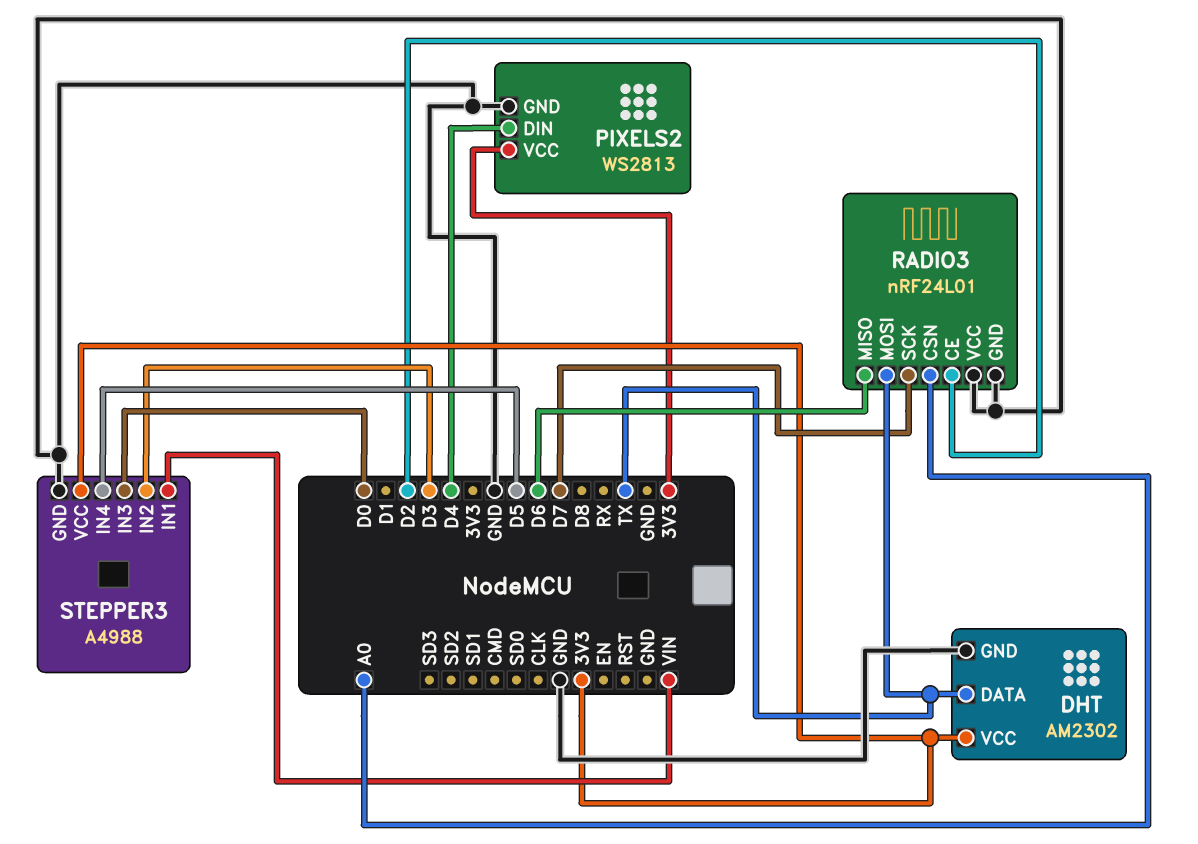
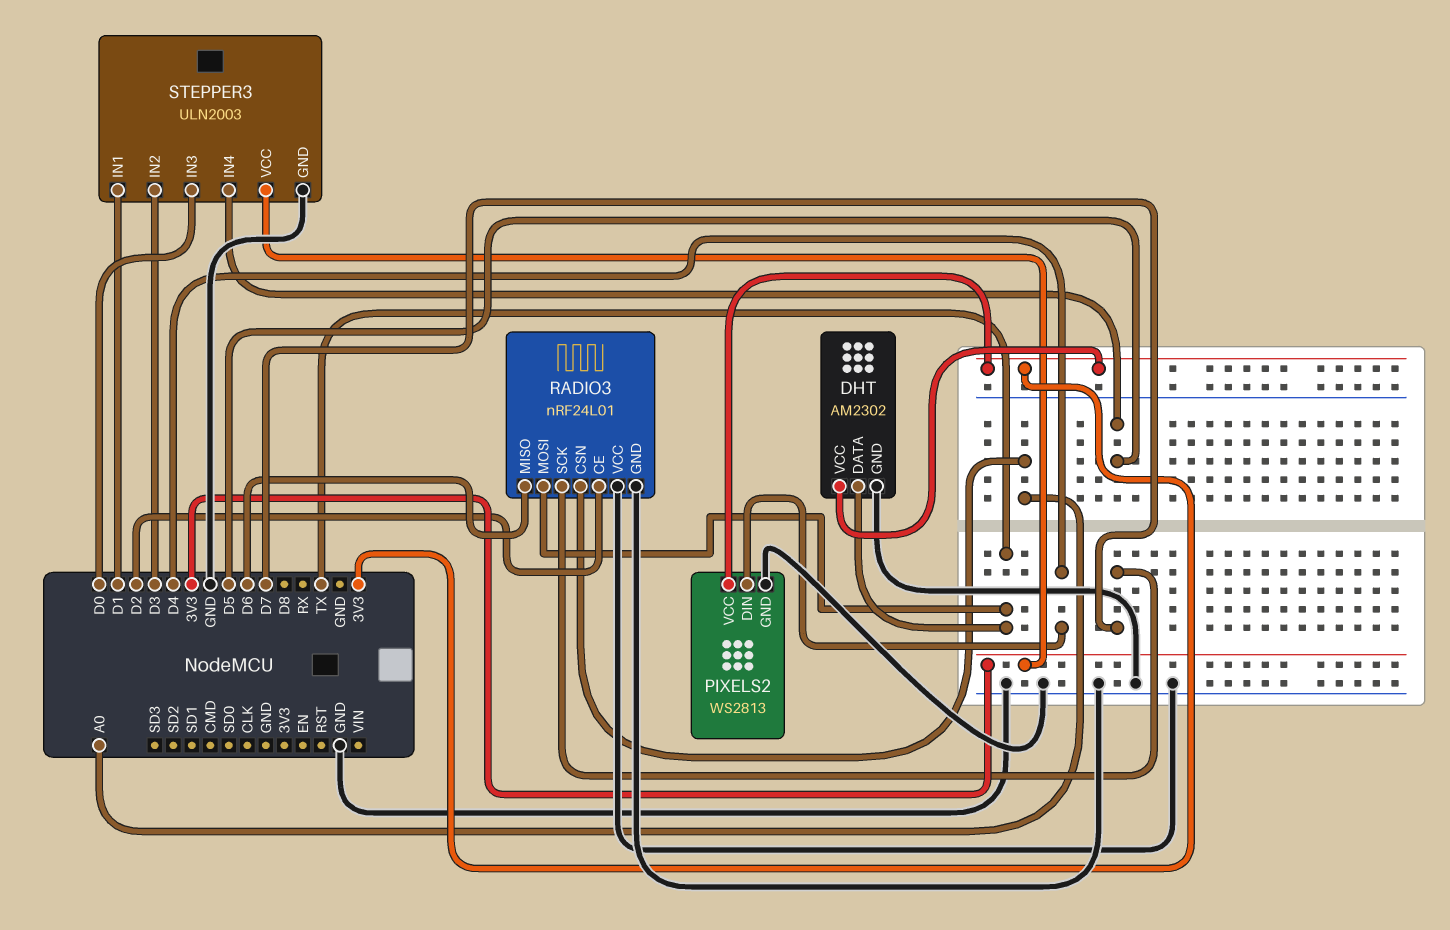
STEPPER3: A4988 -> ULN2003
STEPPER3 pin IN1: VIN -> D1

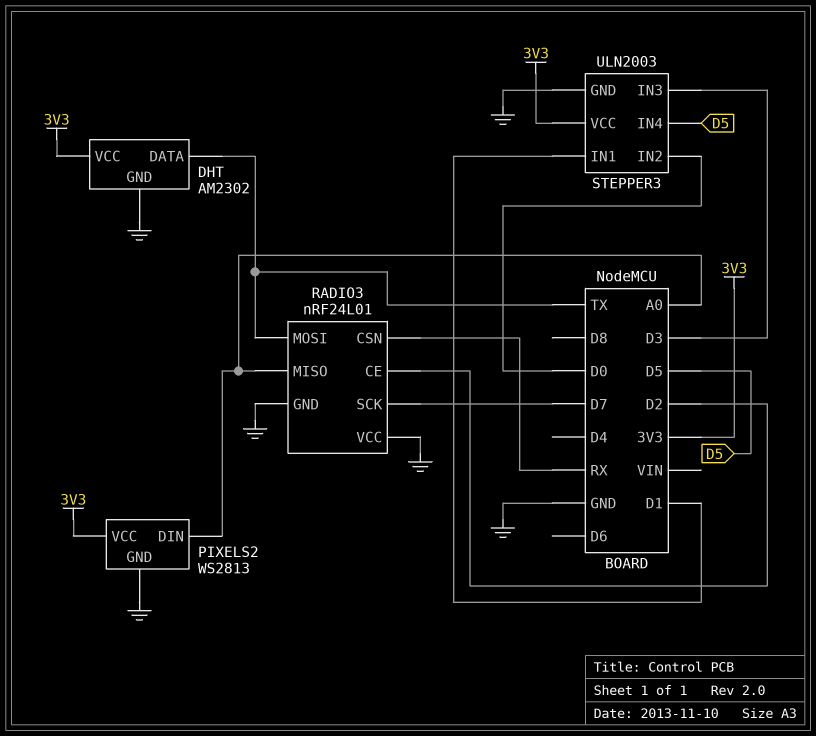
PIXELS2 pin DIN: D4 -> A0
RADIO3 pin CSN: A0 -> RX
RADIO3 pin MISO: D6 -> A0
STEPPER3 pin IN2: D3 -> D0
STEPPER3 pin IN3: D0 -> D3

